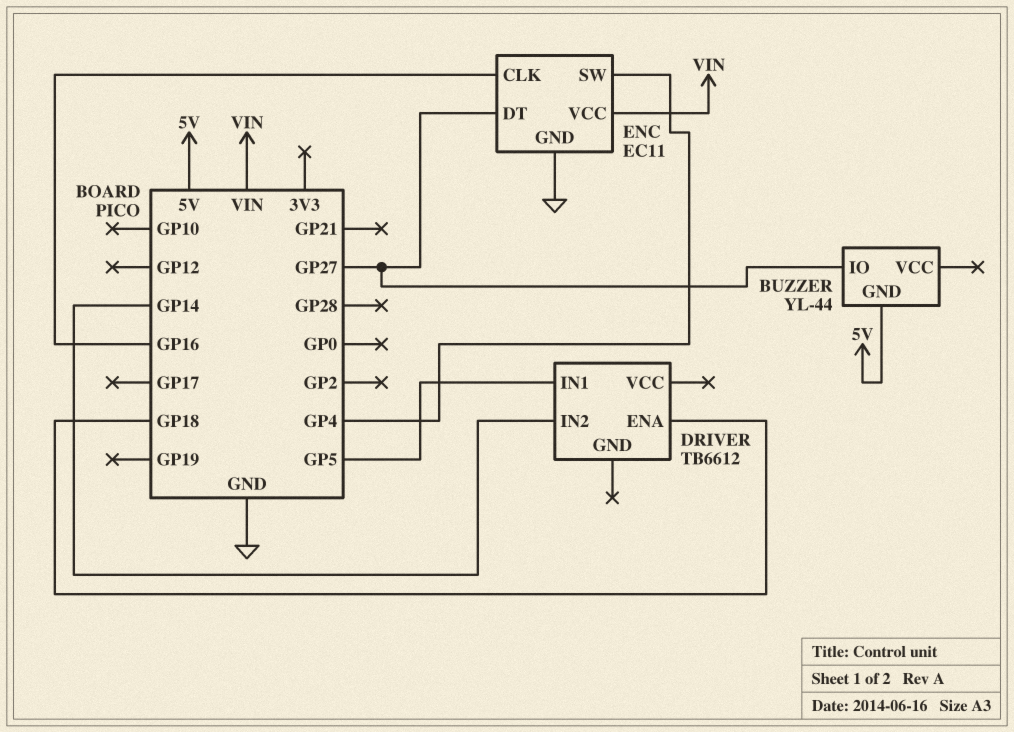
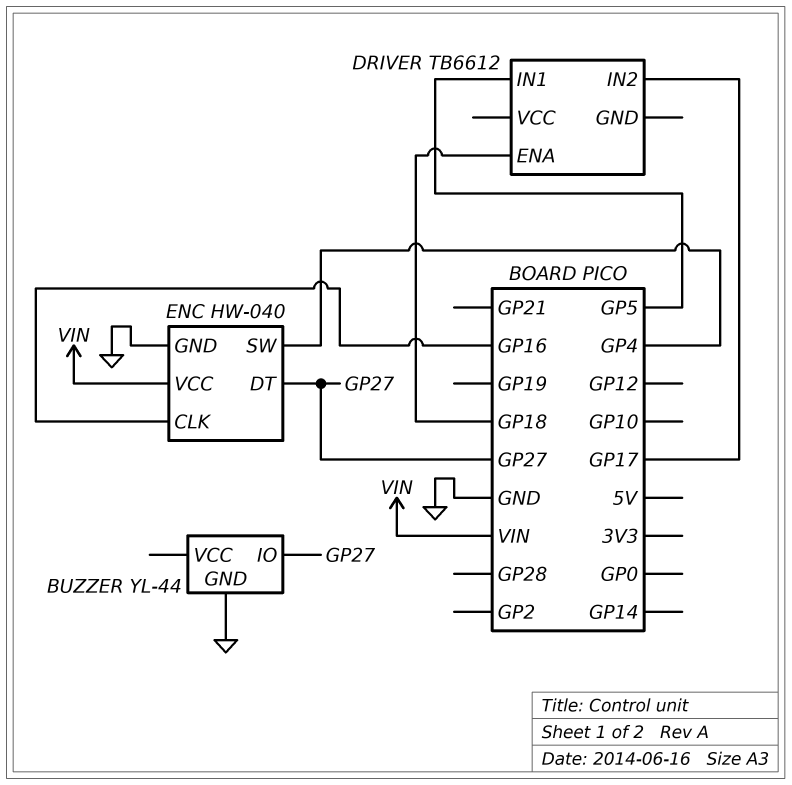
BUZZER pin GND: 5V -> GND
DRIVER pin IN2: GP14 -> GP17
ENC: EC11 -> HW-040

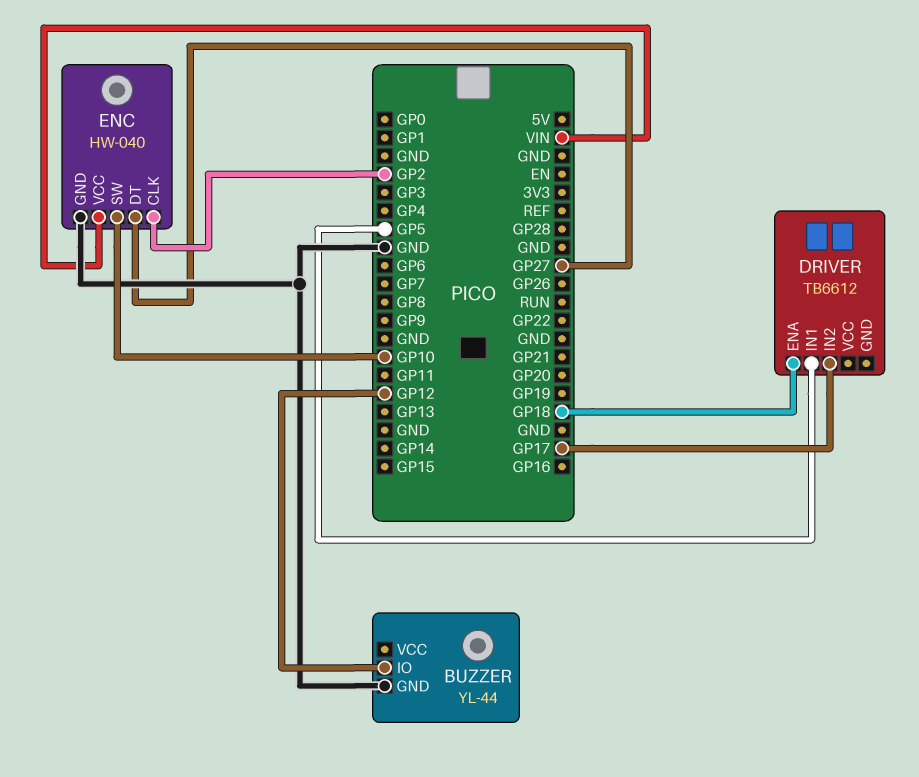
BUZZER pin IO: GP27 -> GP12
ENC pin CLK: GP16 -> GP2
ENC pin SW: GP4 -> GP10

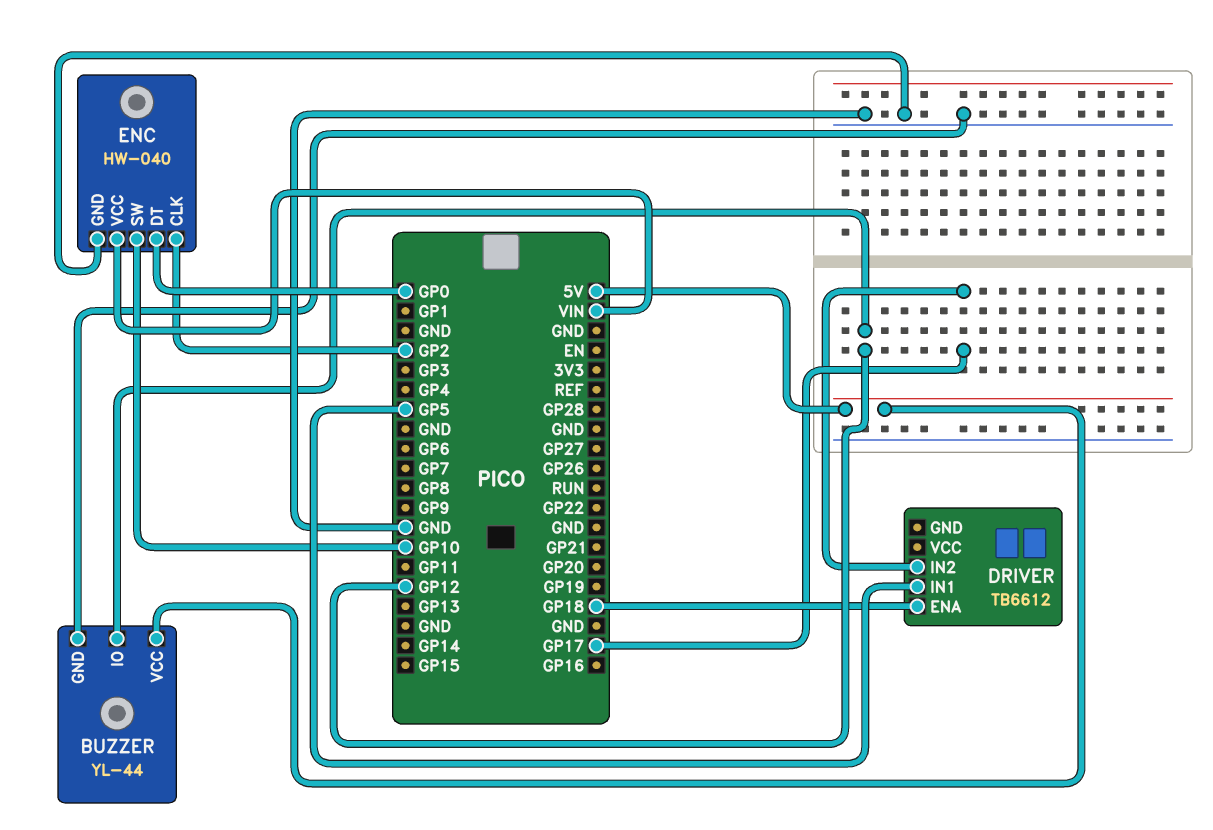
BUZZER pin VCC: none -> 5V
ENC pin DT: GP27 -> GP0

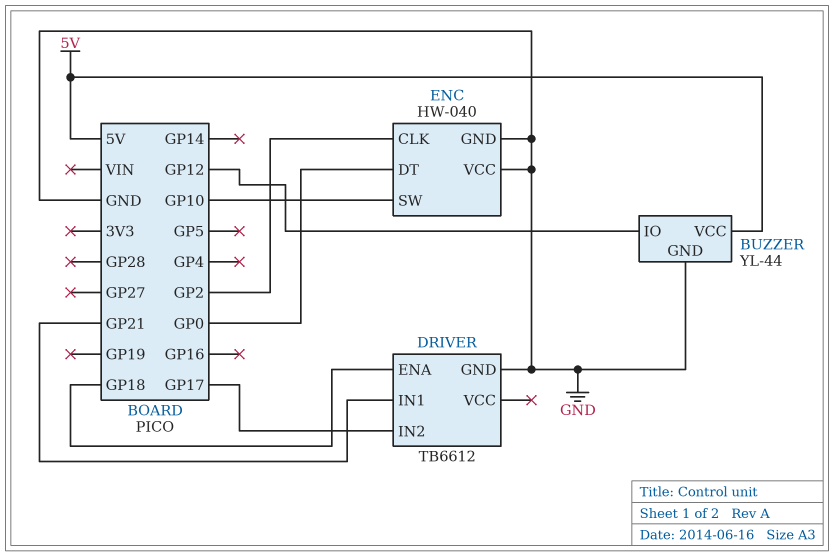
DRIVER pin GND: none -> GND
DRIVER pin IN1: GP5 -> GP21
ENC pin VCC: VIN -> GND

